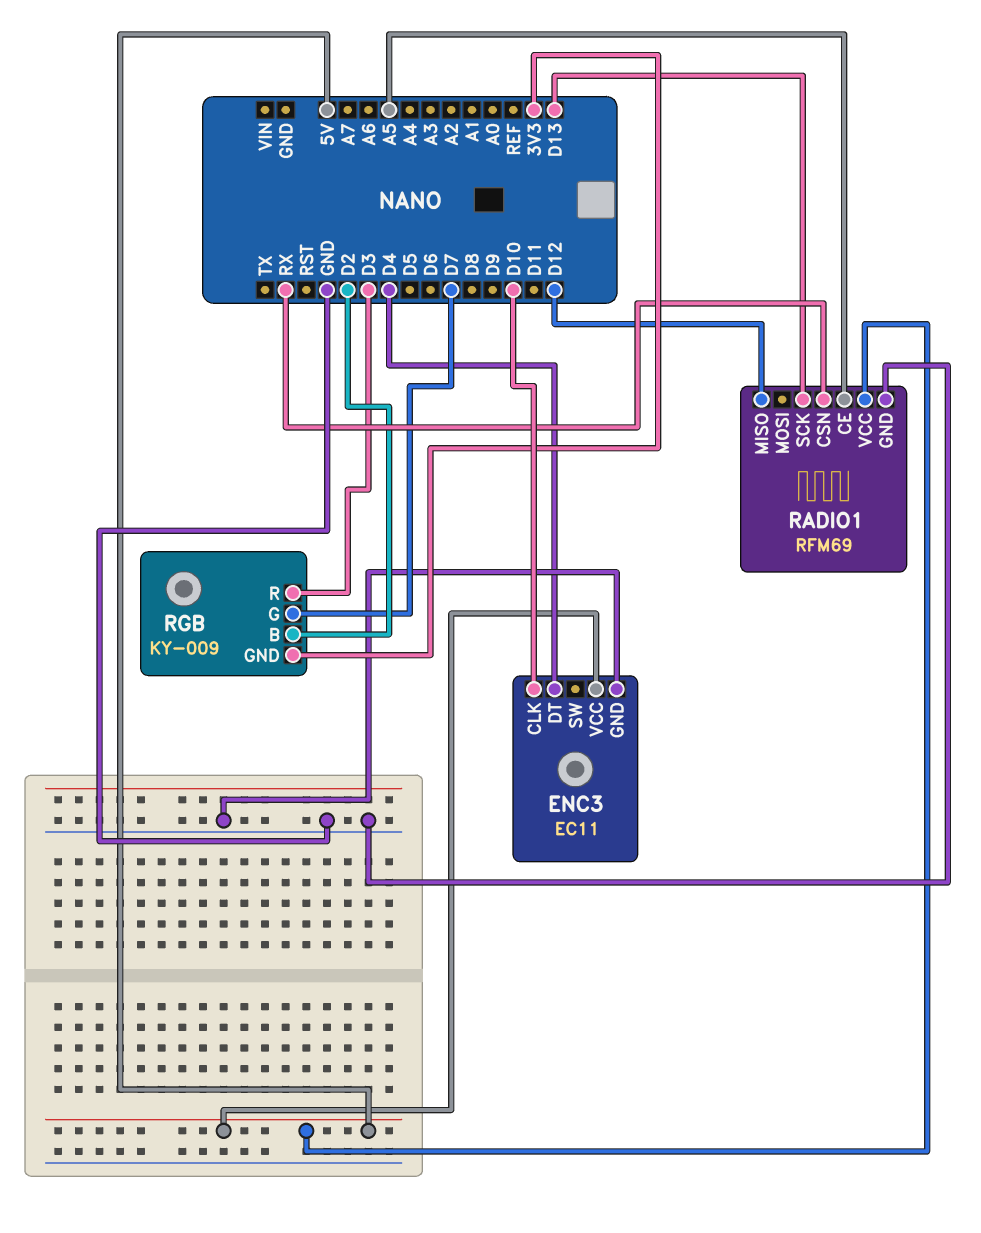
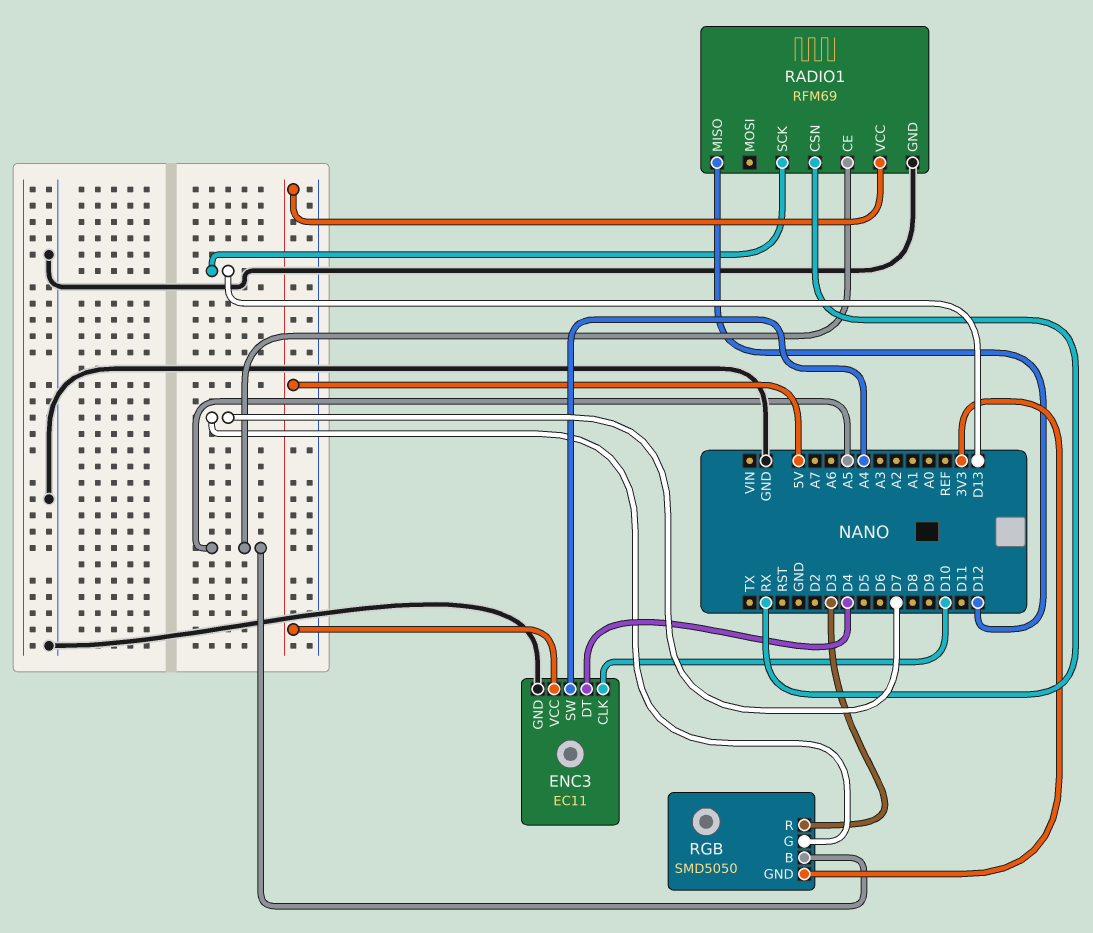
ENC3 pin SW: none -> A4
RGB: KY-009 -> SMD5050
RGB pin B: D2 -> A5

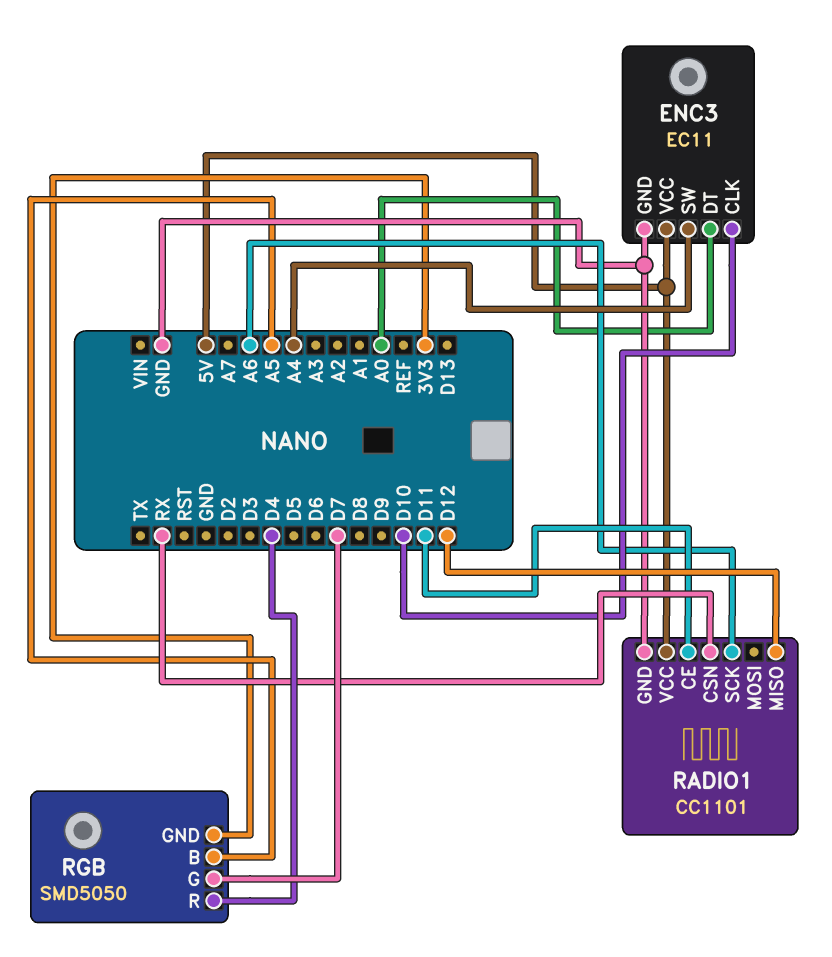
ENC3 pin DT: D4 -> A0
RADIO1: RFM69 -> CC1101
RADIO1 pin CE: A5 -> D11
RADIO1 pin SCK: D13 -> A6
RGB pin R: D3 -> D4

